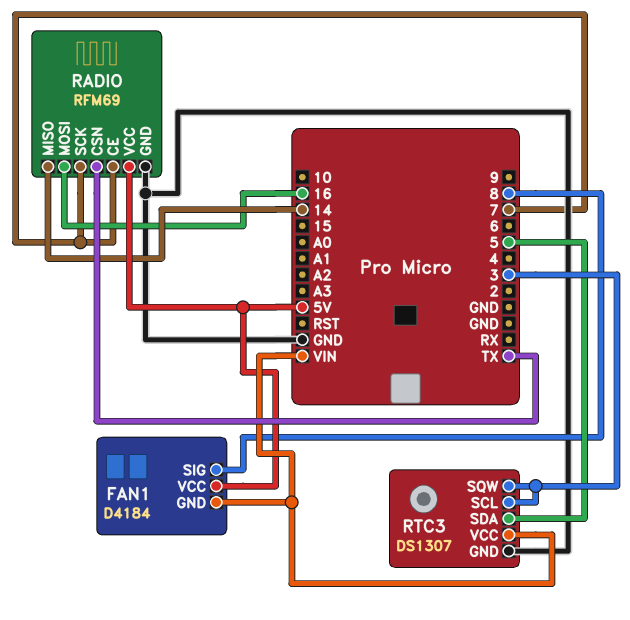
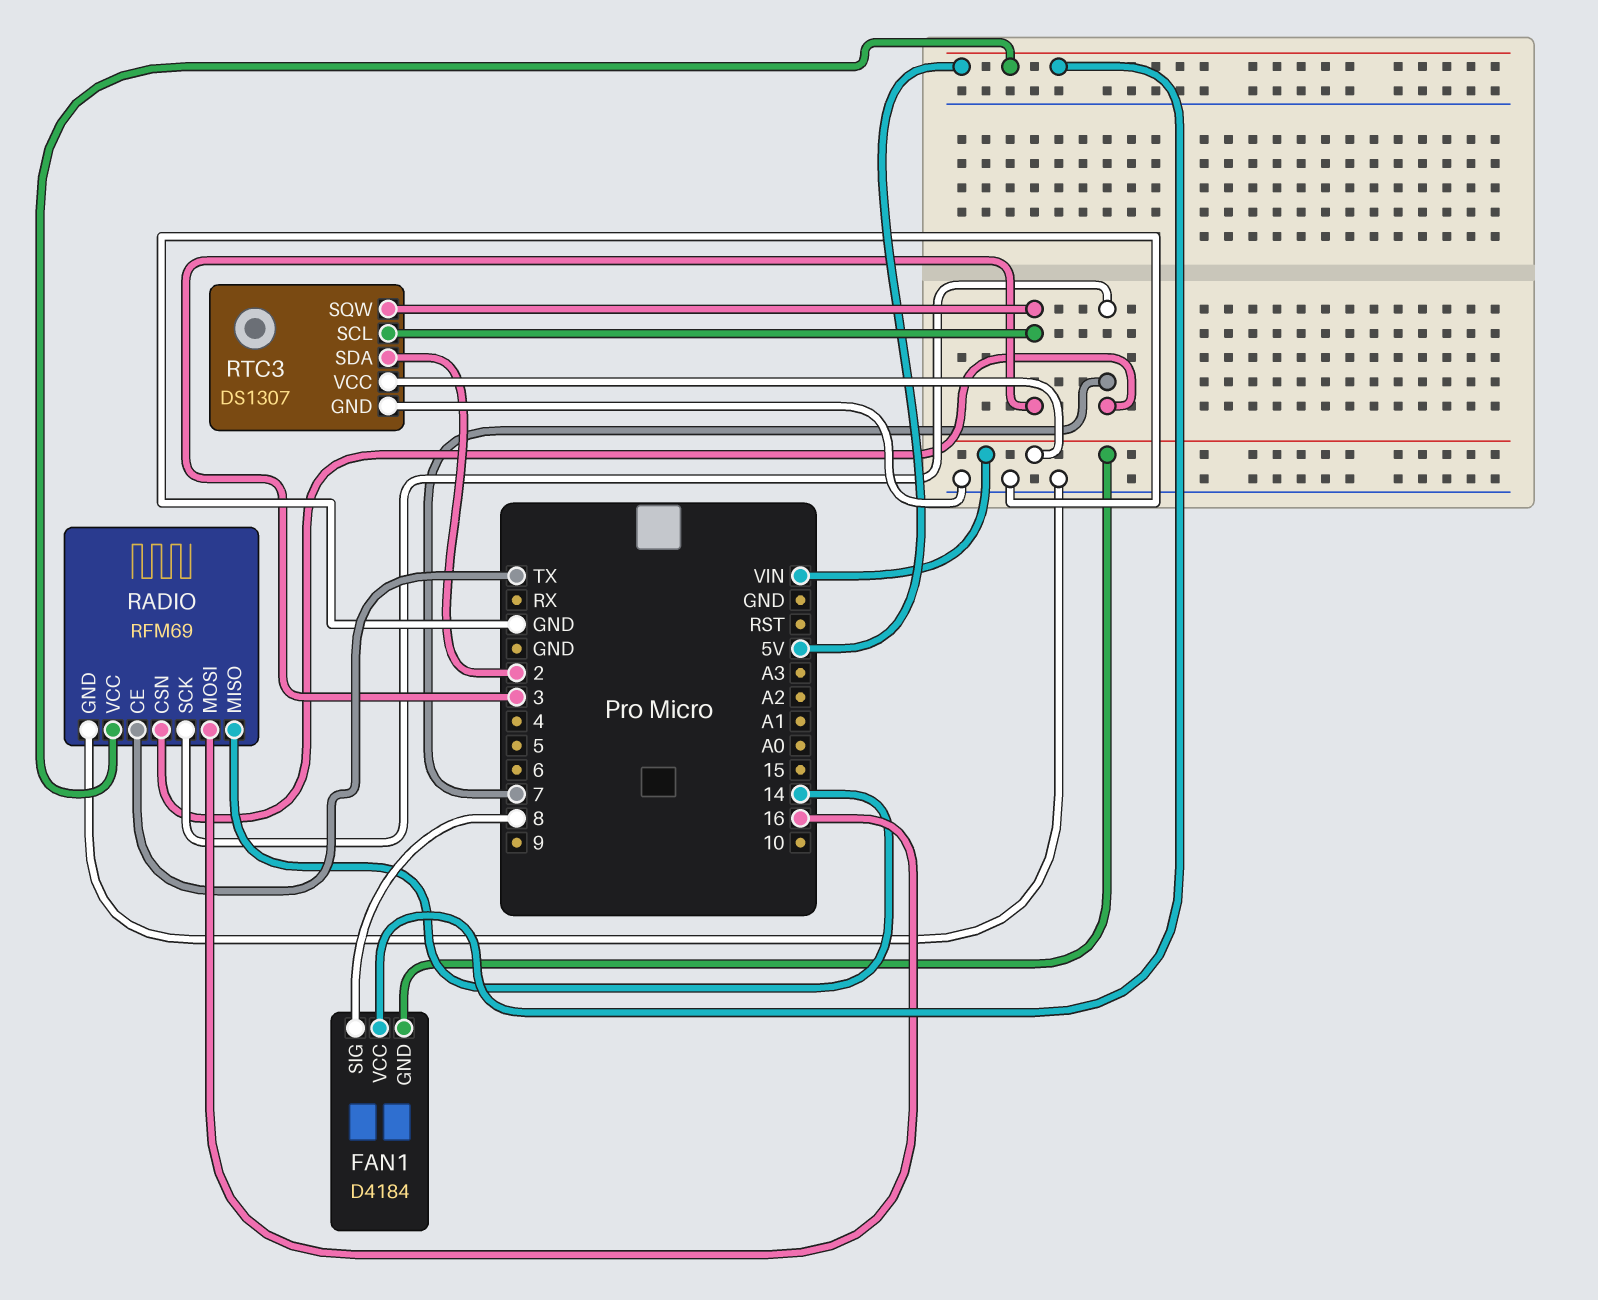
RADIO pin CE: 7 -> TX
RADIO pin CSN: TX -> 7
RTC3 pin SDA: 5 -> 2

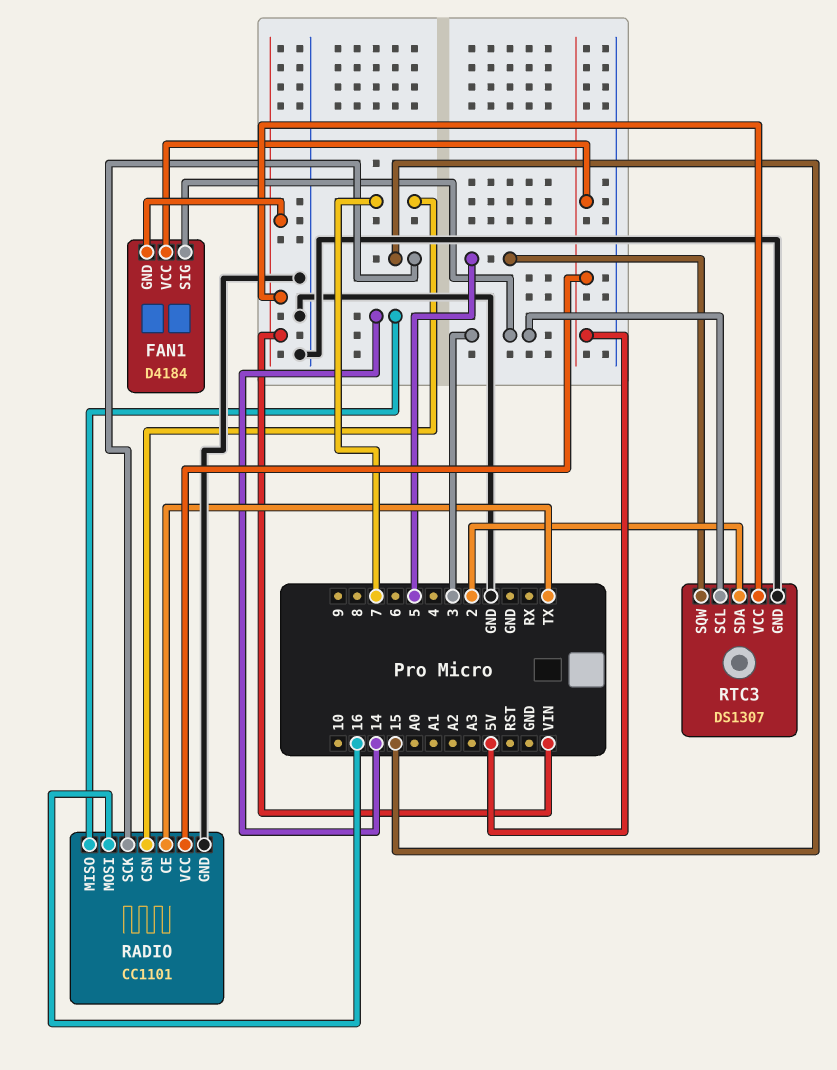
FAN1 pin SIG: 8 -> 3
RADIO: RFM69 -> CC1101
RADIO pin SCK: 7 -> 15
RTC3 pin SQW: 3 -> 5

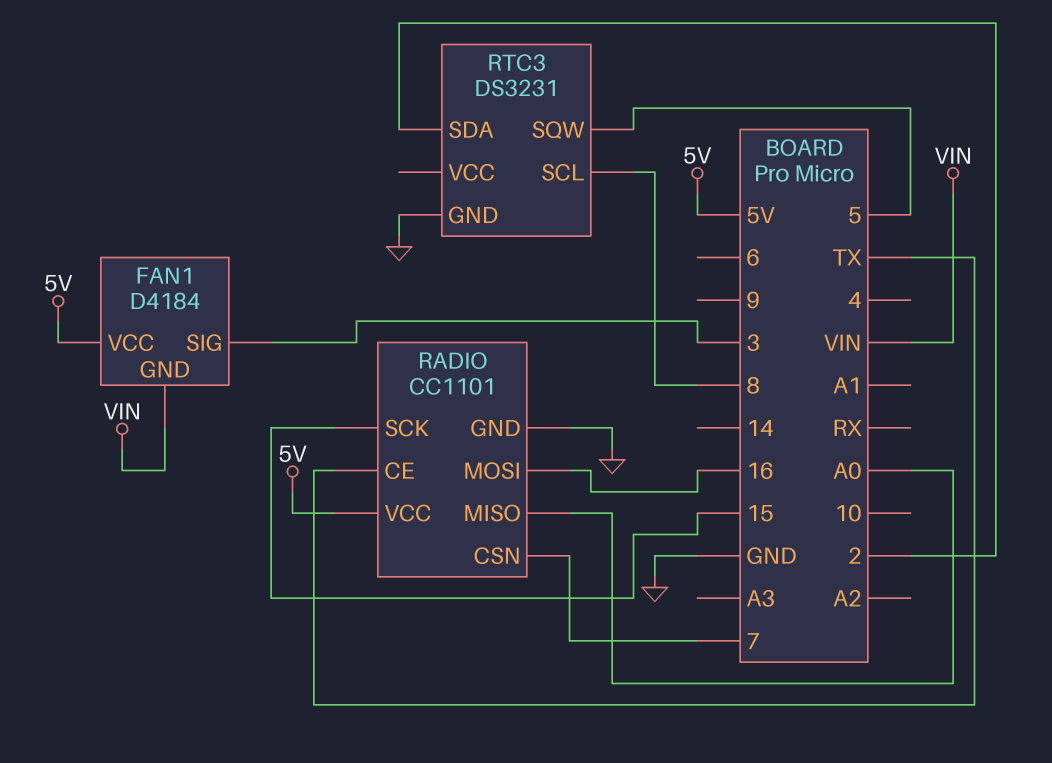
RADIO pin MISO: 14 -> A0
RTC3: DS1307 -> DS3231
RTC3 pin SCL: 3 -> 8
RTC3 pin VCC: VIN -> none

